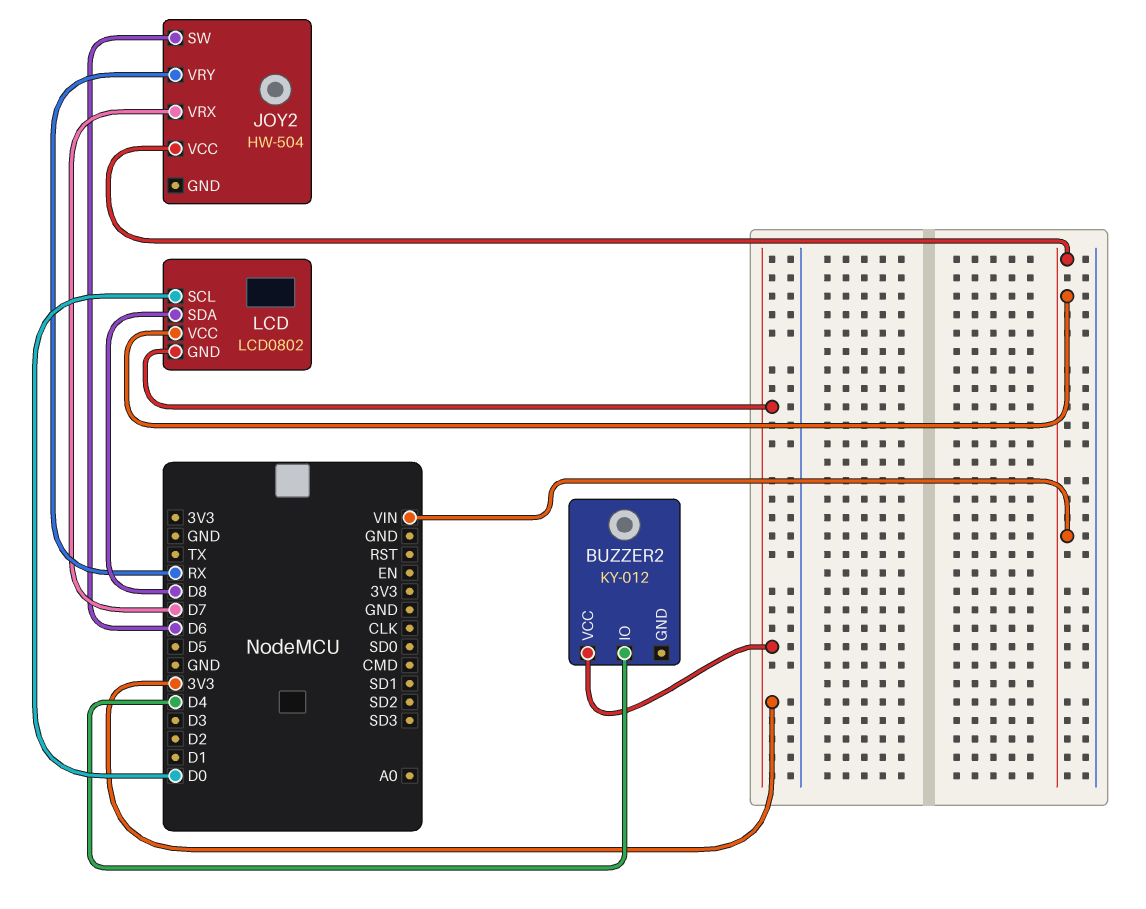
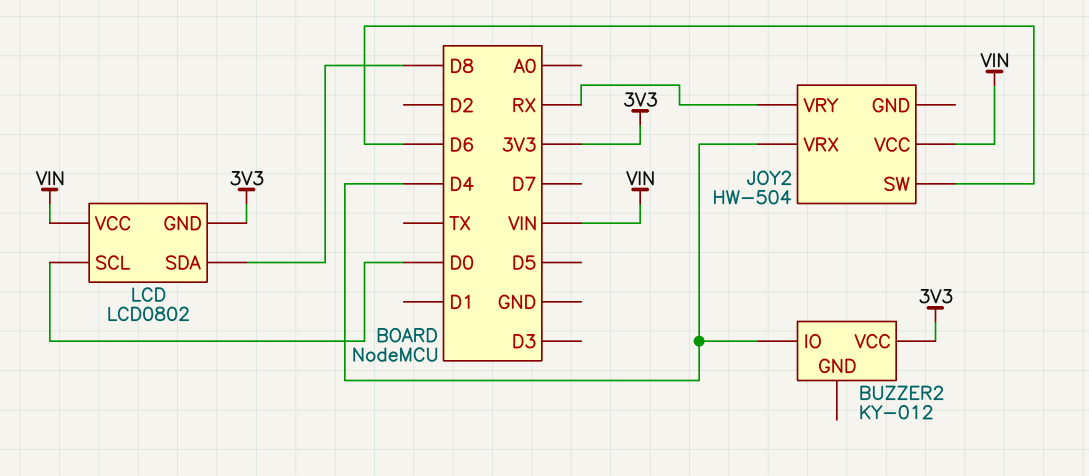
JOY2 pin VRX: D7 -> D4

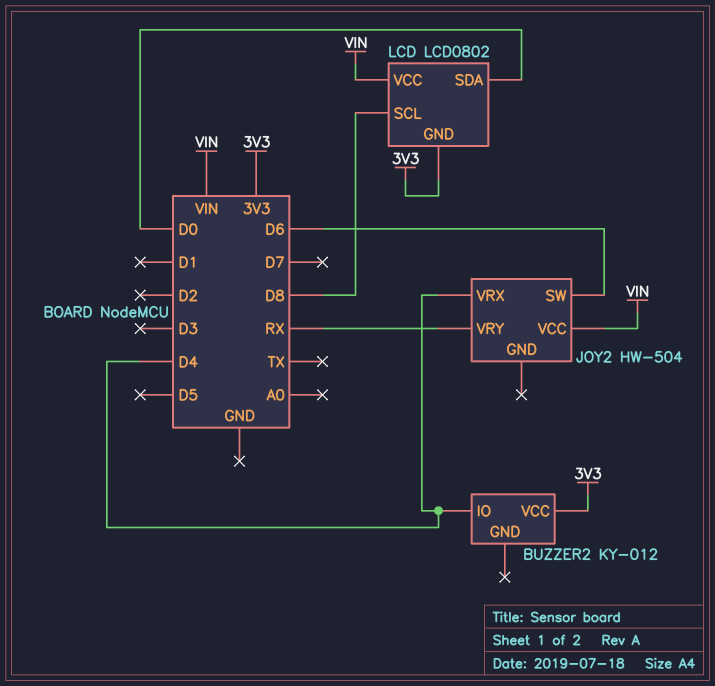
LCD pin SCL: D0 -> D8
LCD pin SDA: D8 -> D0

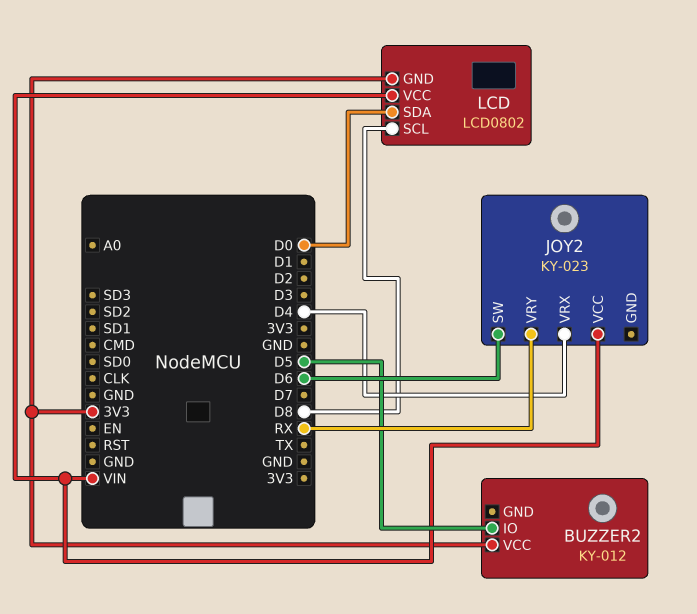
BUZZER2 pin IO: D4 -> D5
JOY2: HW-504 -> KY-023

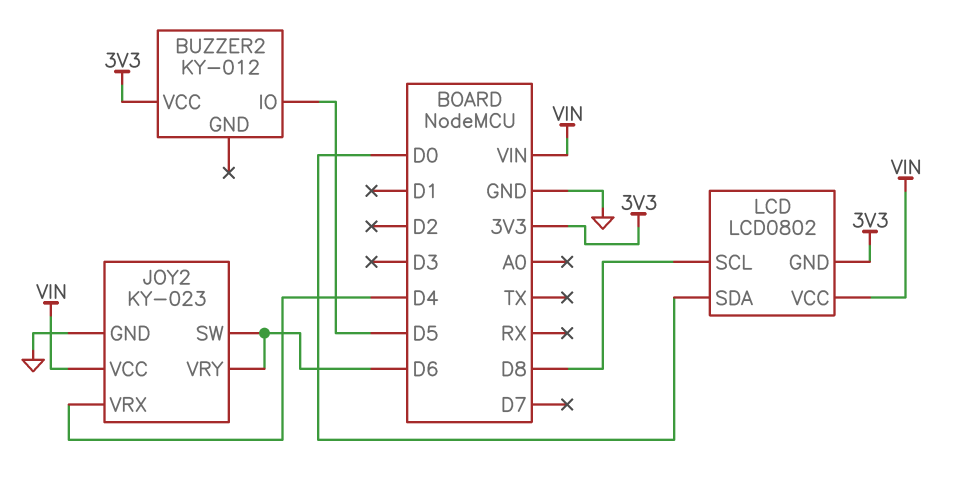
JOY2 pin GND: none -> GND
JOY2 pin VRY: RX -> D6

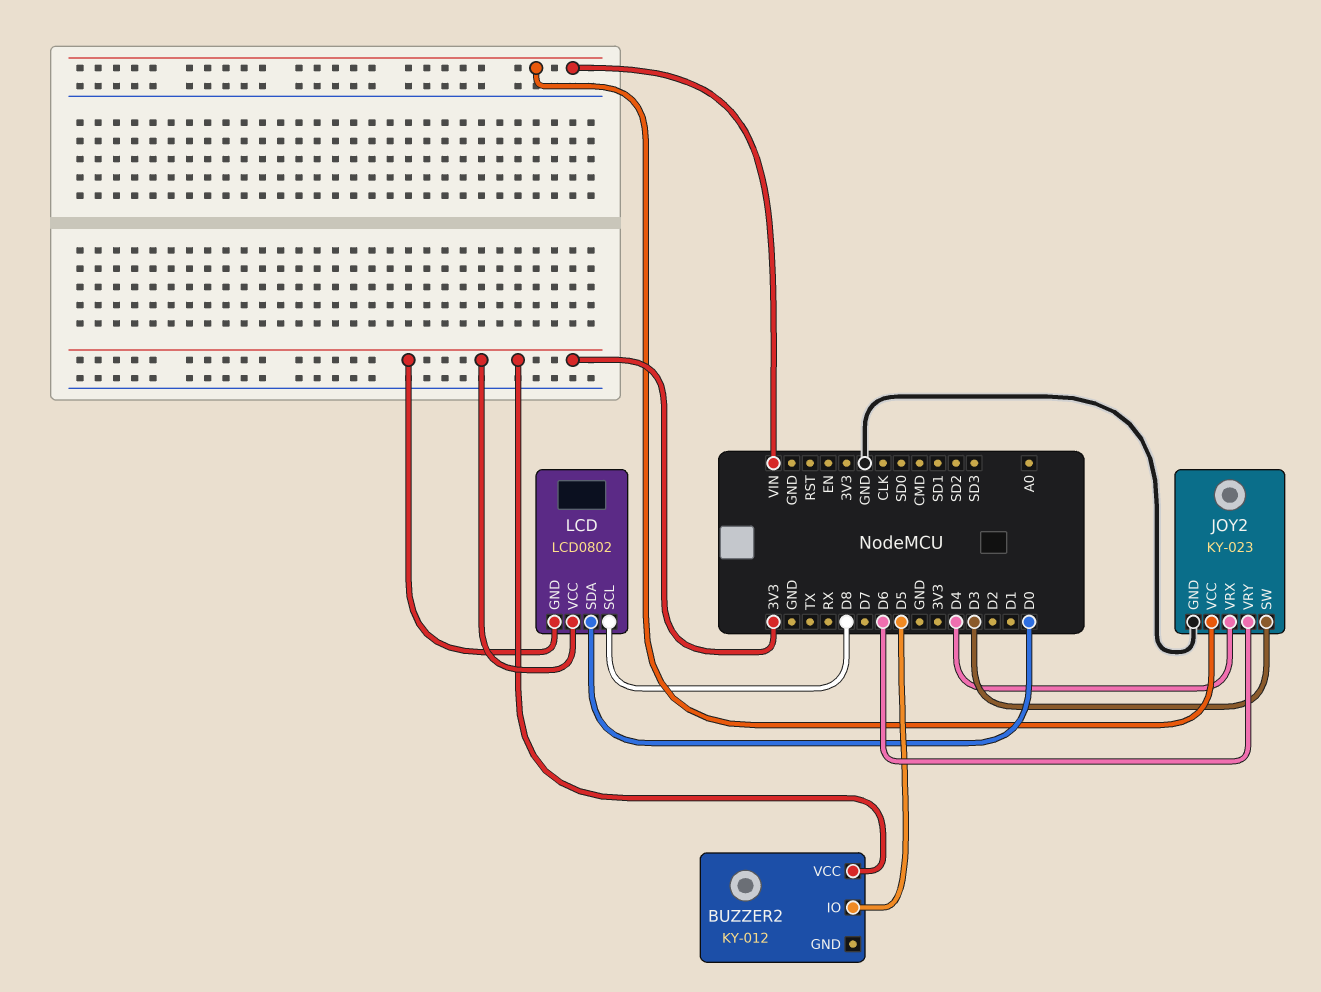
JOY2 pin SW: D6 -> D3
LCD pin VCC: VIN -> 3V3

